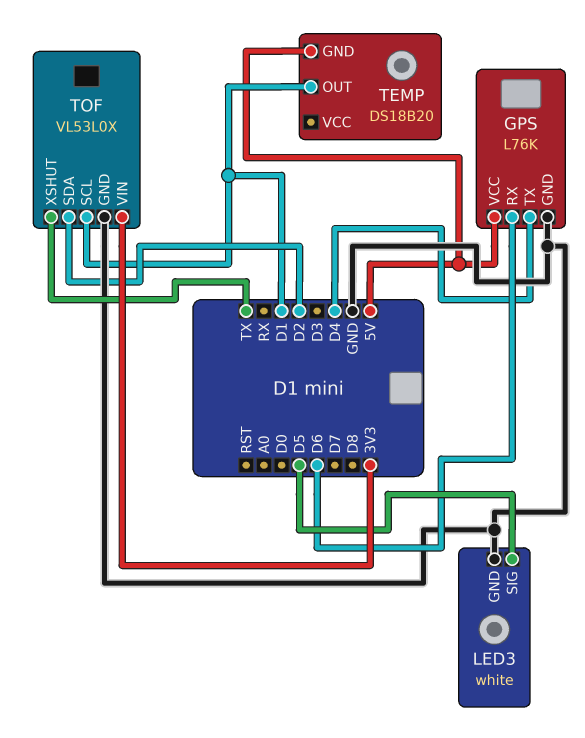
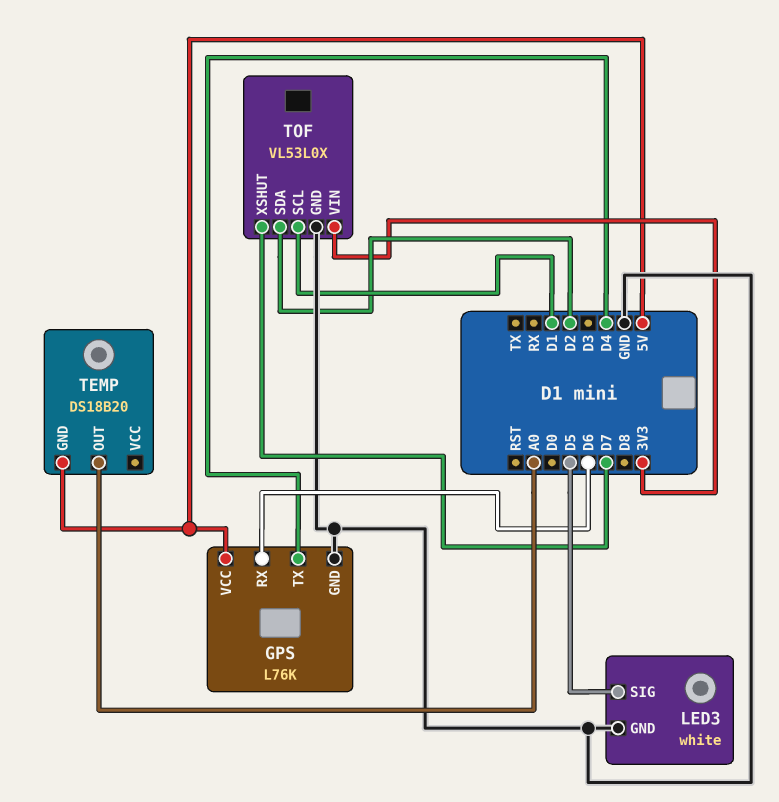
TEMP pin OUT: D1 -> A0
TOF pin XSHUT: TX -> D7

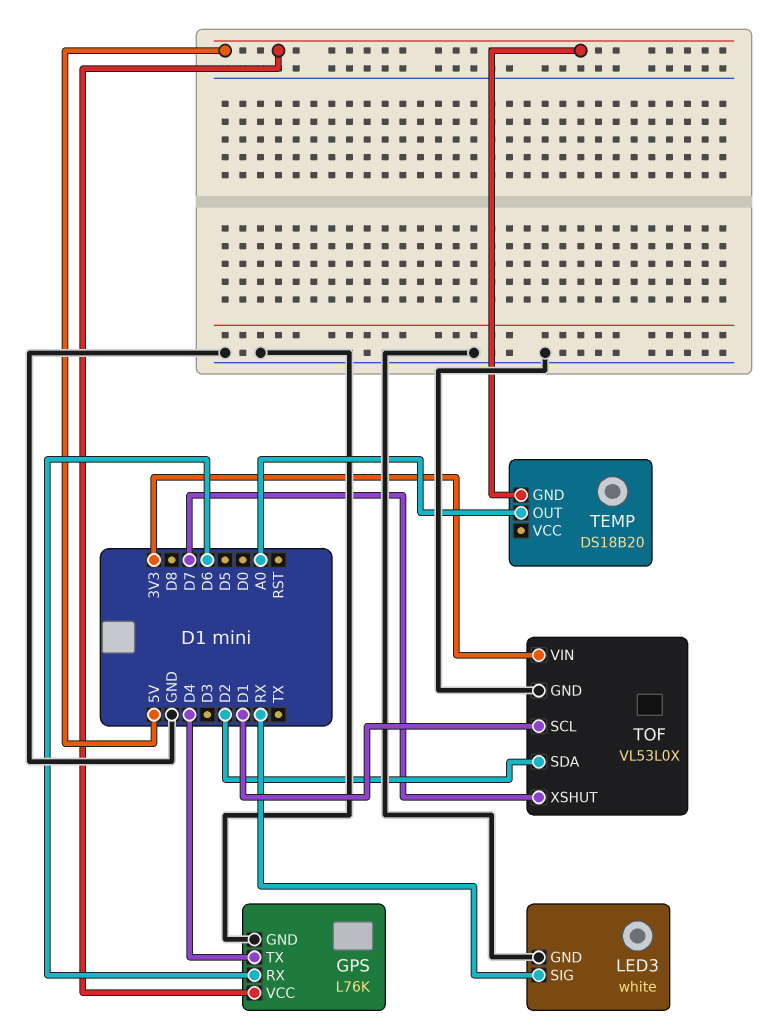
LED3 pin SIG: D5 -> RX

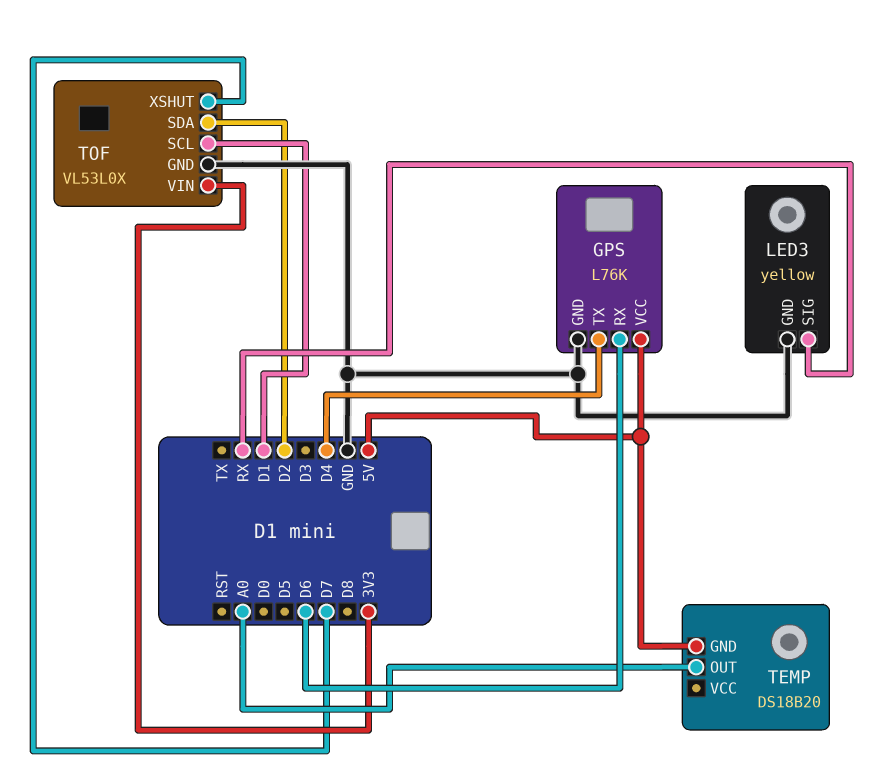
LED3: white -> yellow

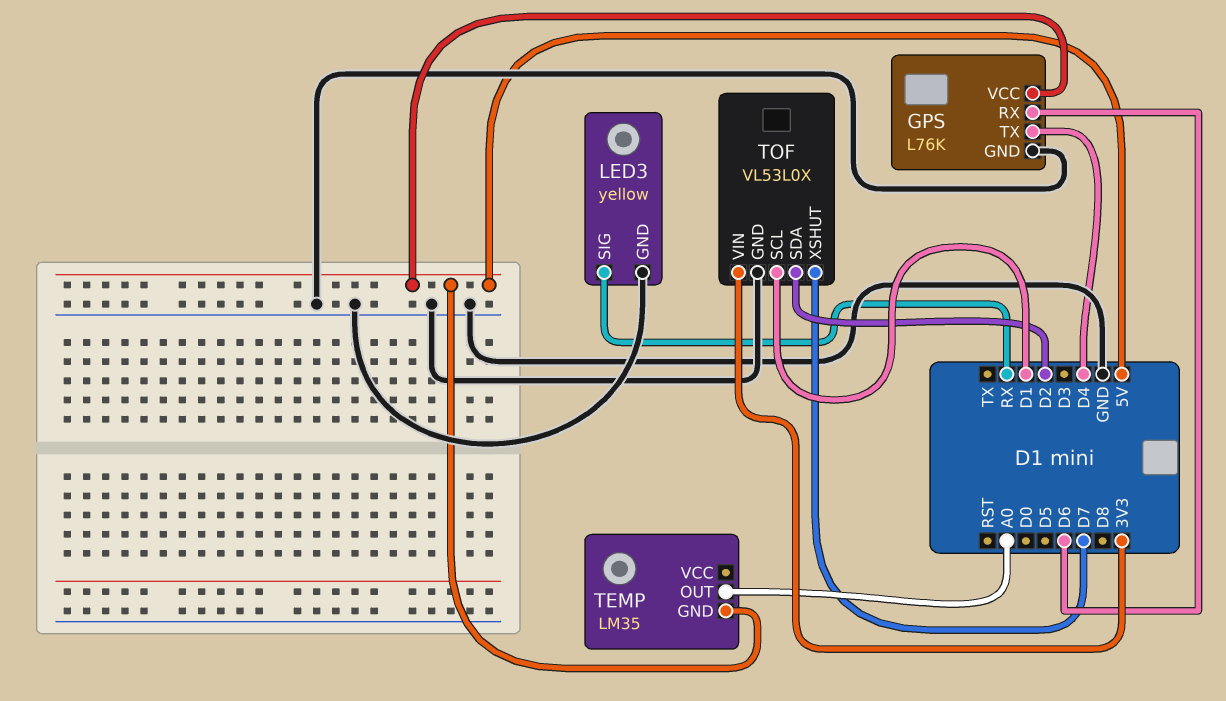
TEMP: DS18B20 -> LM35

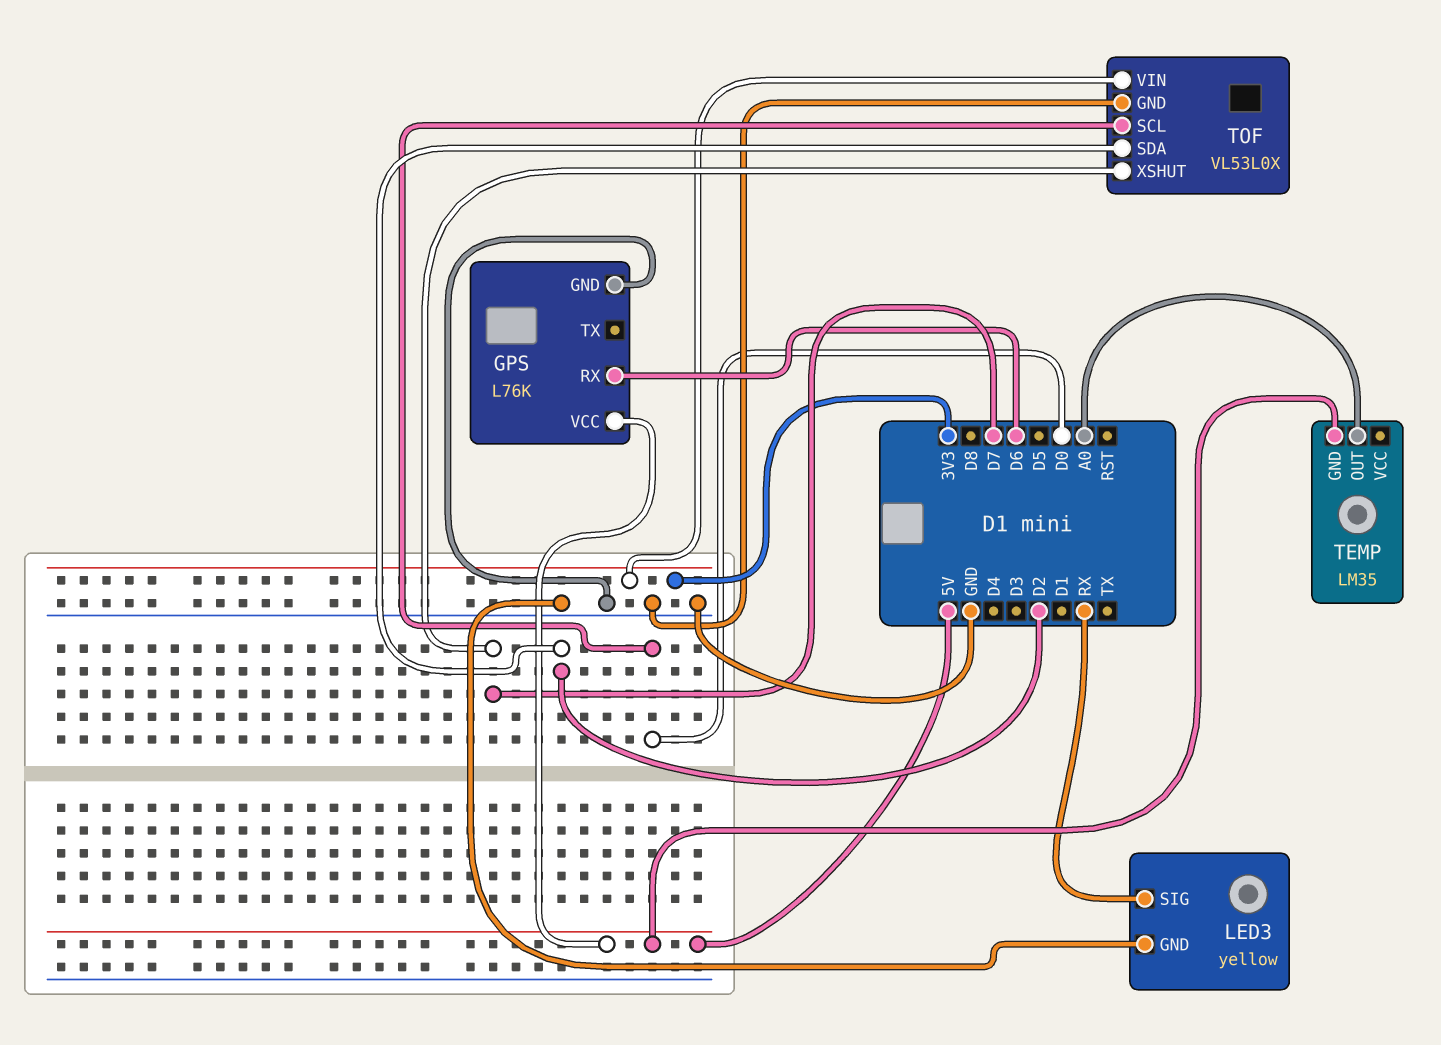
GPS pin TX: D4 -> none
TOF pin SCL: D1 -> D0

